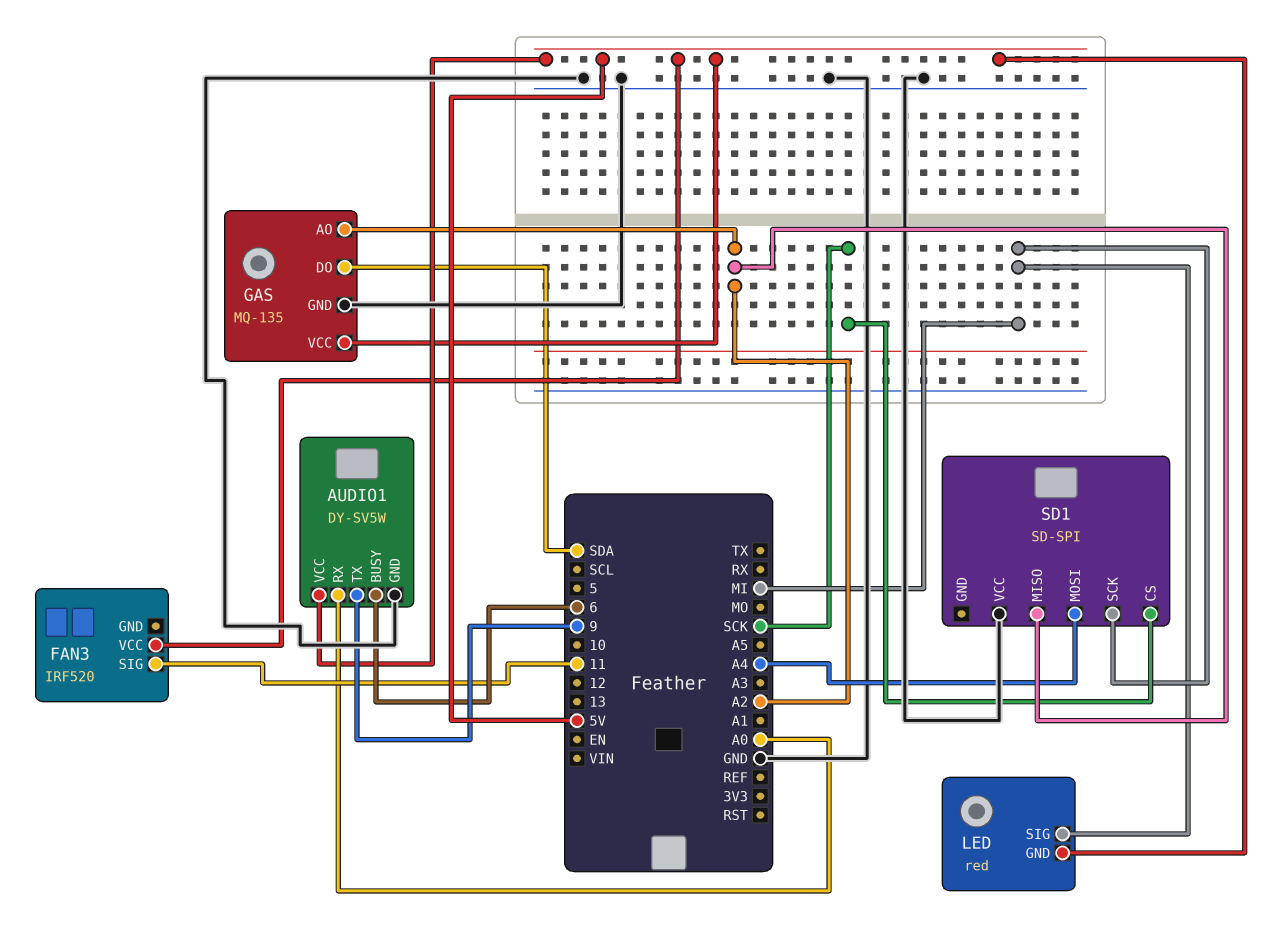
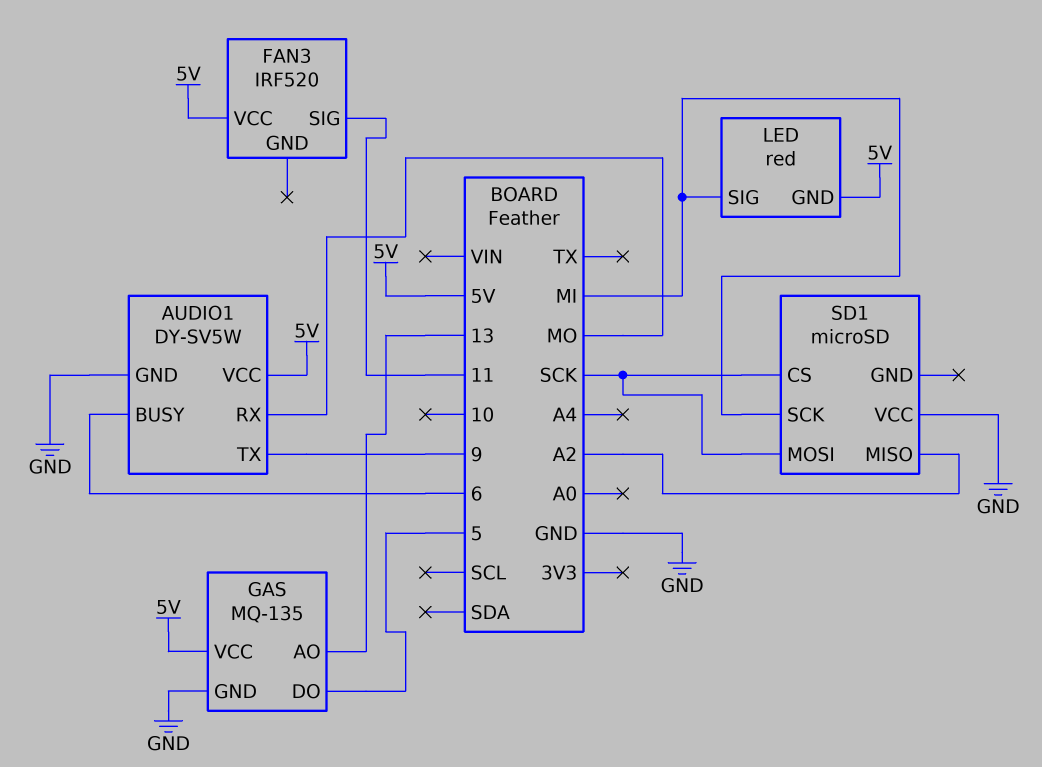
AUDIO1 pin RX: A0 -> MO
GAS pin AO: A2 -> 13
GAS pin DO: SDA -> 5
SD1: SD-SPI -> microSD
SD1 pin MOSI: A4 -> SCK

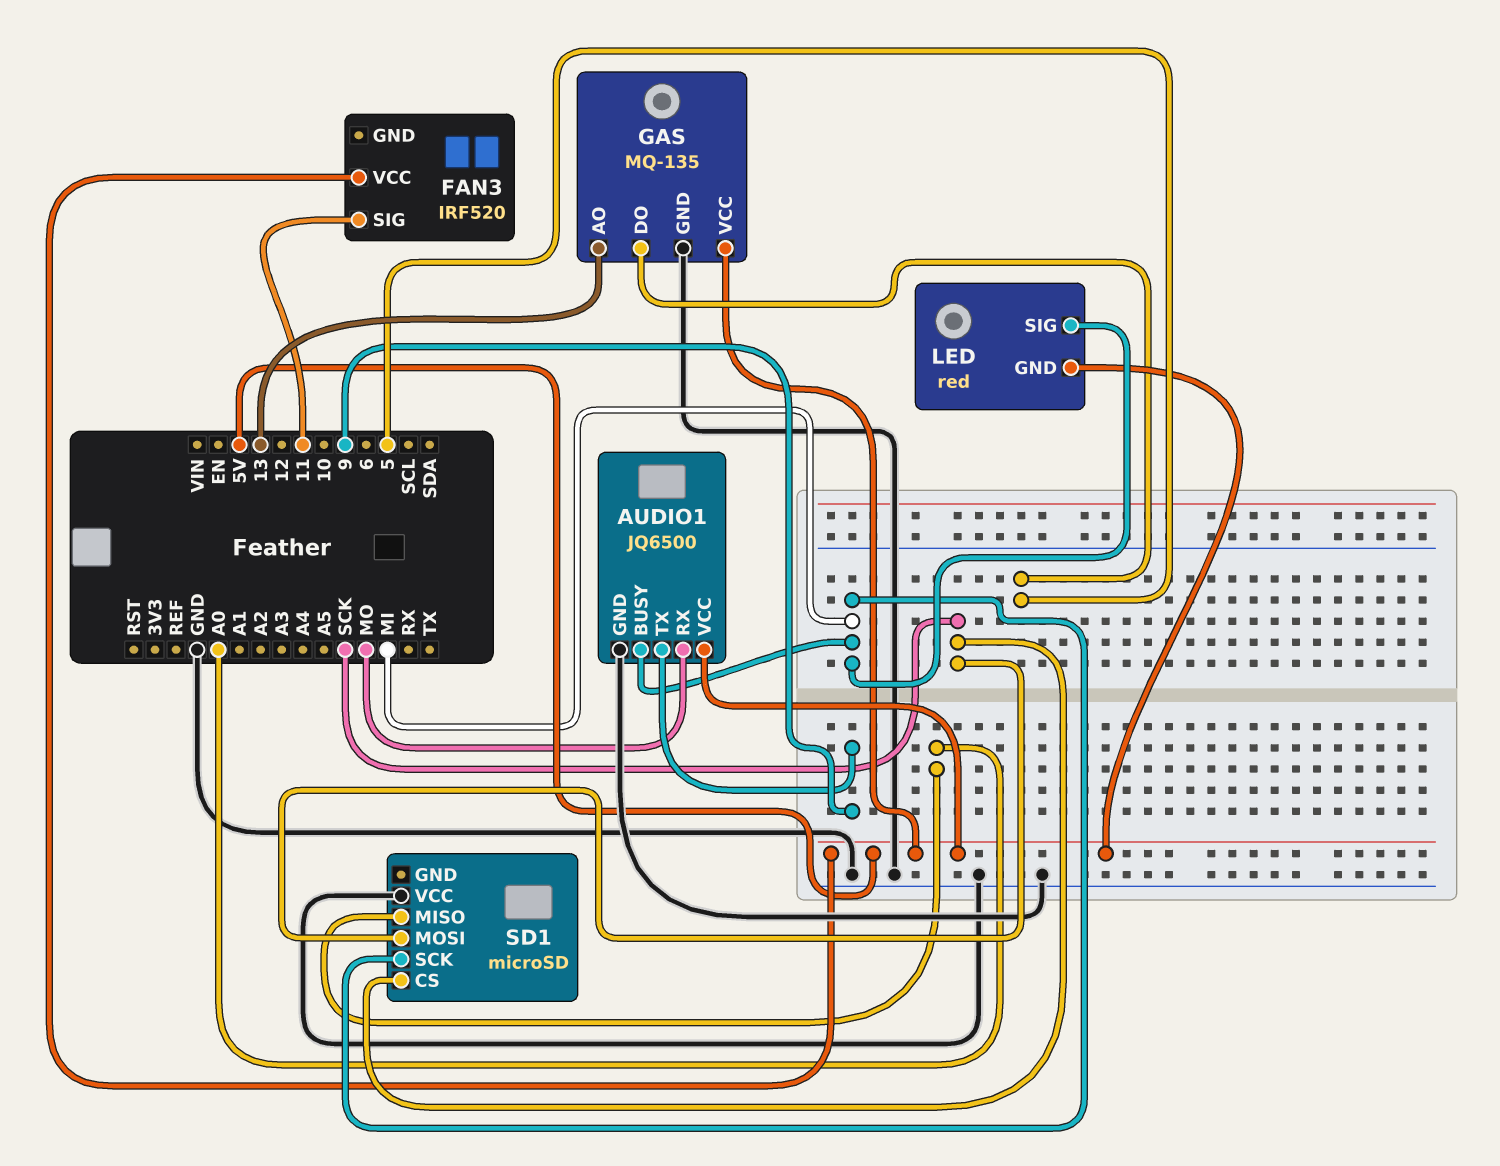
AUDIO1: DY-SV5W -> JQ6500
AUDIO1 pin BUSY: 6 -> MI
SD1 pin MISO: A2 -> A0

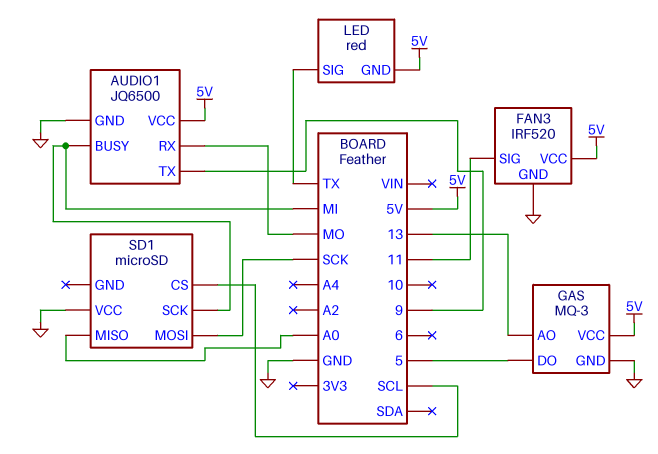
FAN3 pin GND: none -> GND
GAS: MQ-135 -> MQ-3
LED pin SIG: MI -> TX
SD1 pin CS: SCK -> SCL

